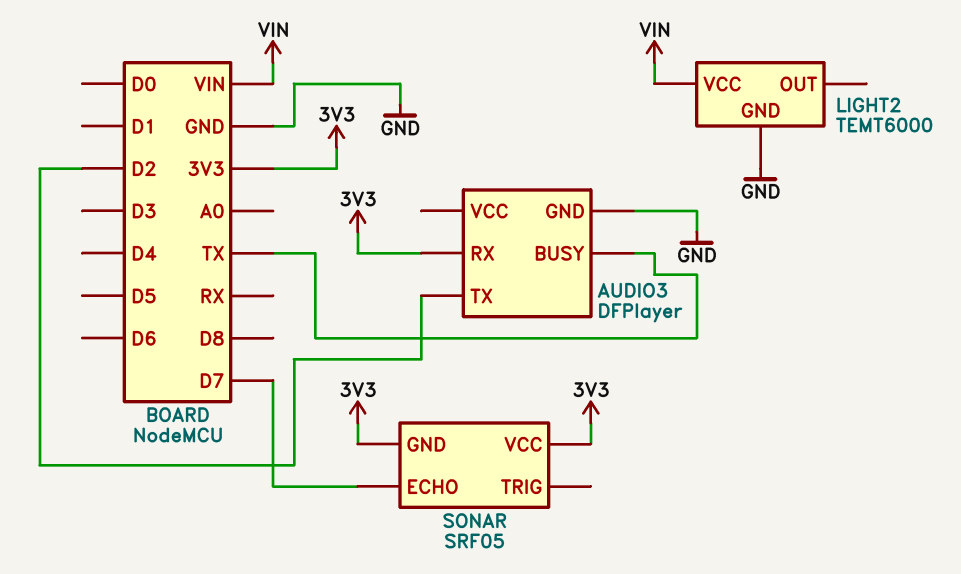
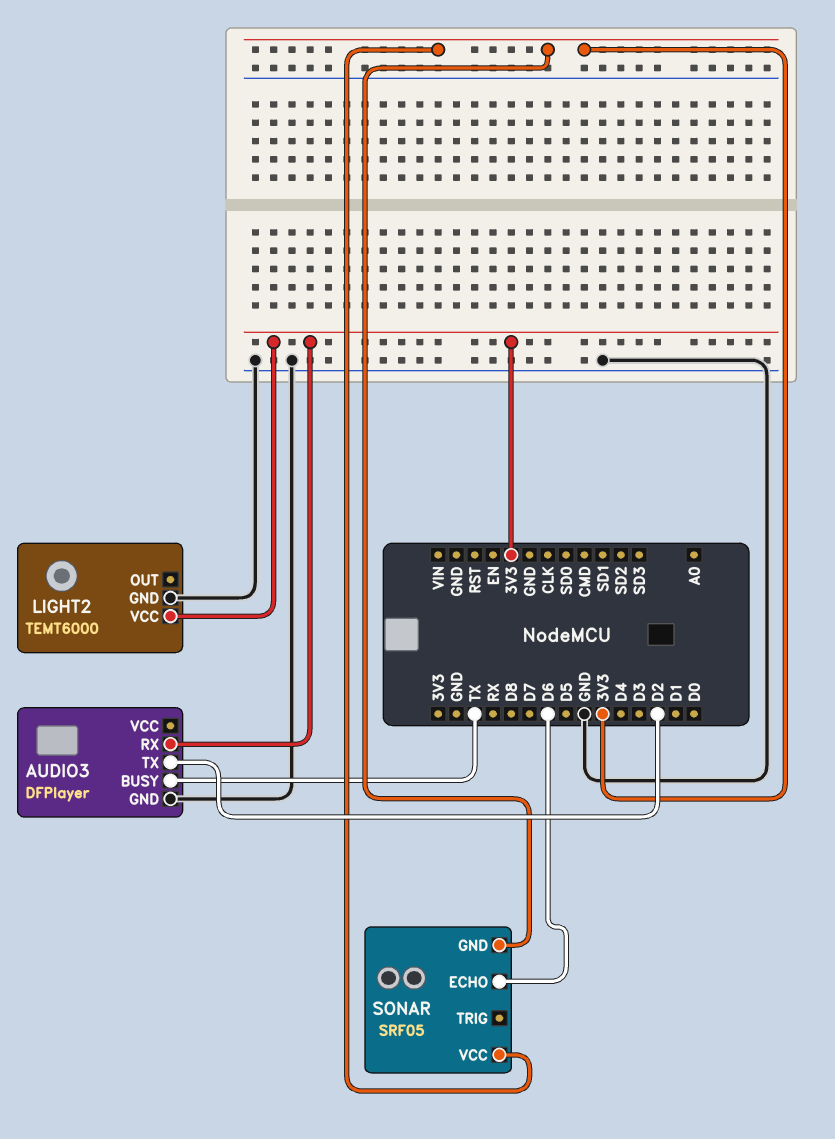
LIGHT2 pin VCC: VIN -> 3V3
SONAR pin ECHO: D7 -> D6

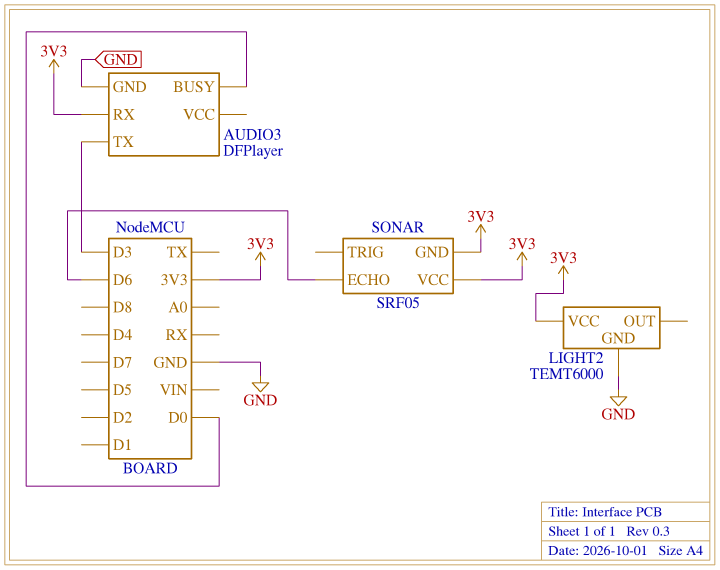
AUDIO3 pin BUSY: TX -> D0
AUDIO3 pin TX: D2 -> D3

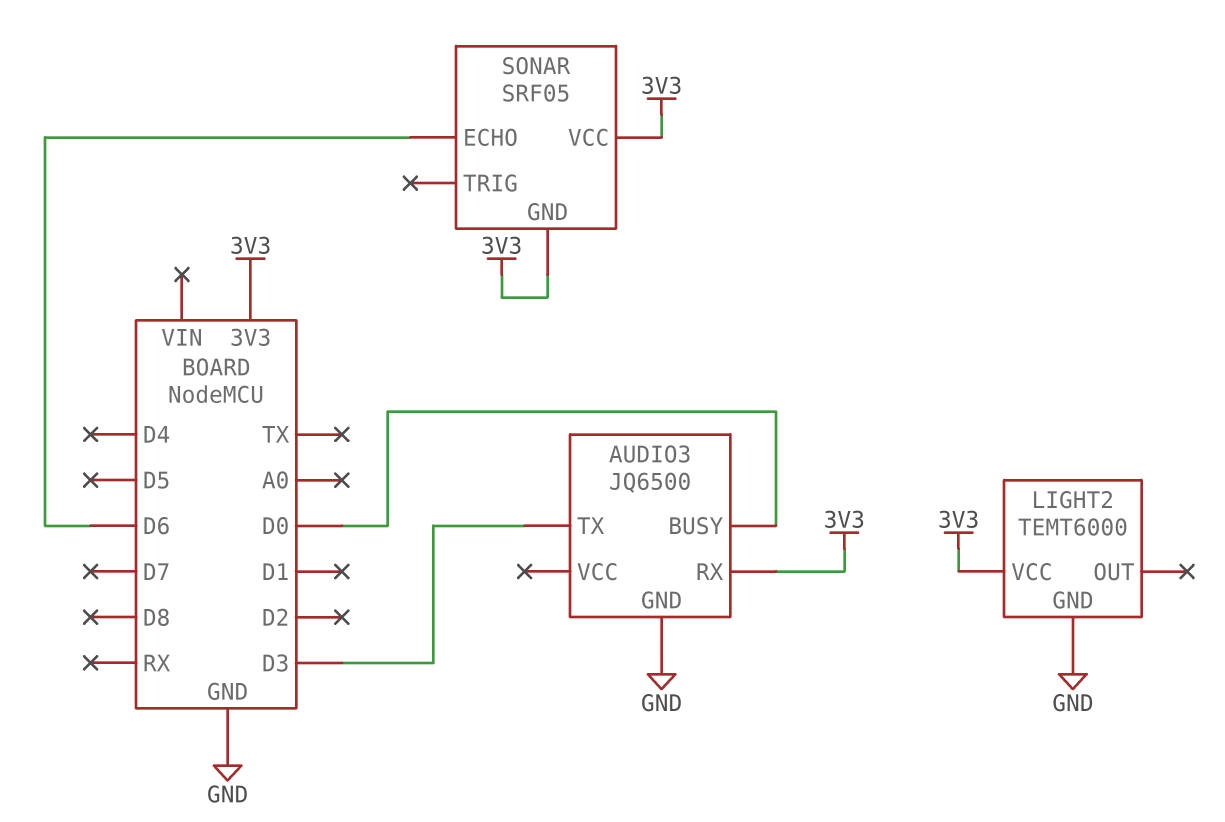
AUDIO3: DFPlayer -> JQ6500

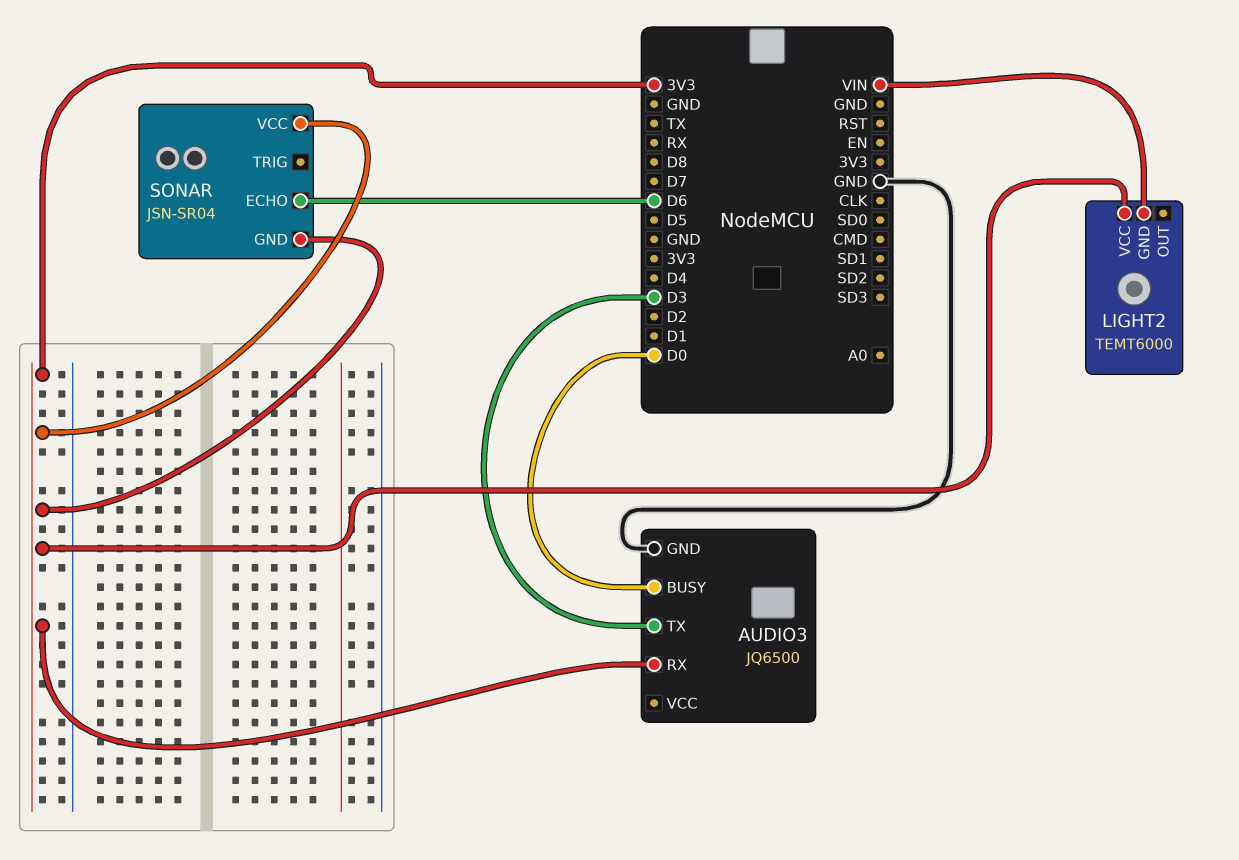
LIGHT2 pin GND: GND -> VIN
SONAR: SRF05 -> JSN-SR04

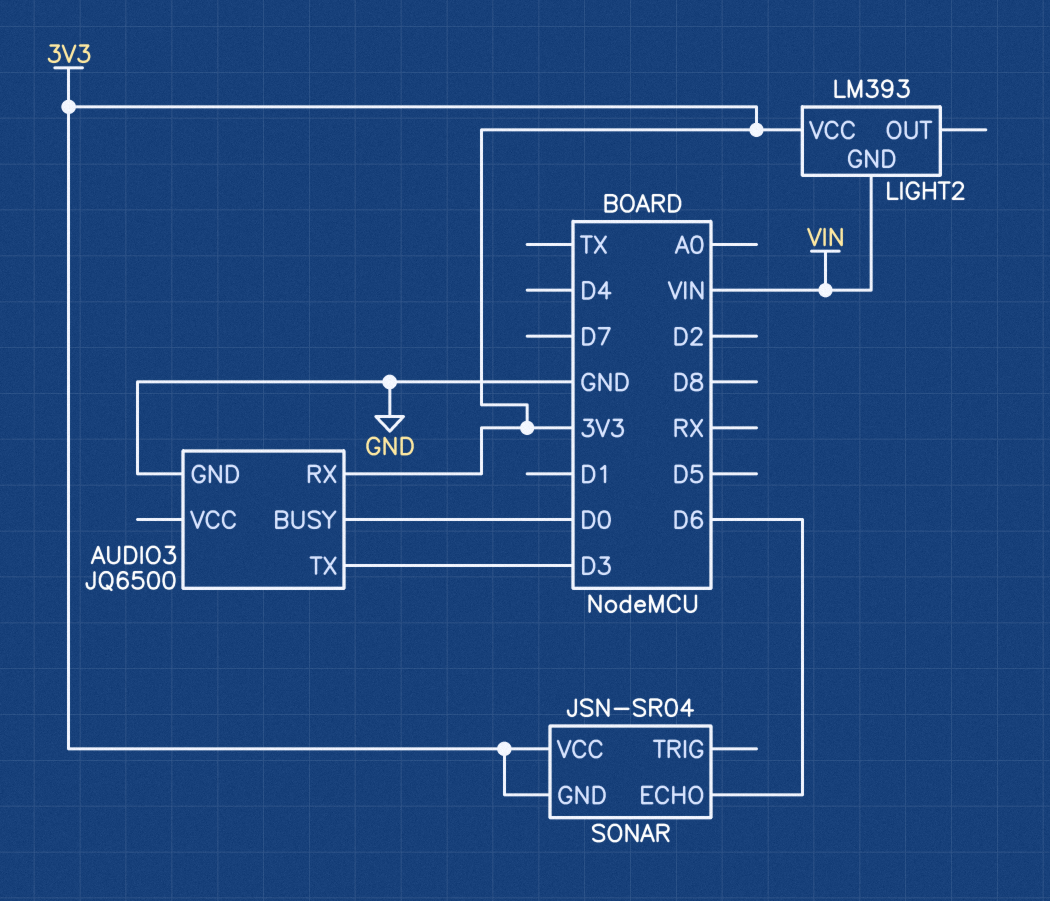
LIGHT2: TEMT6000 -> LM393

